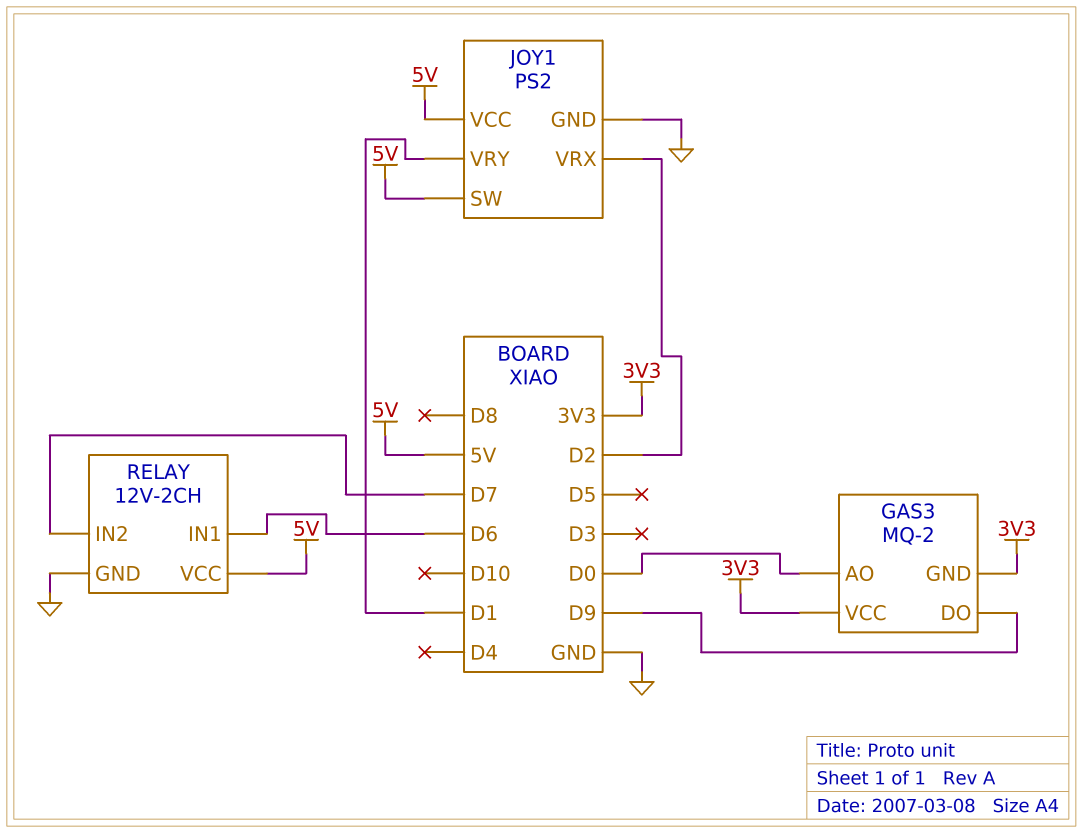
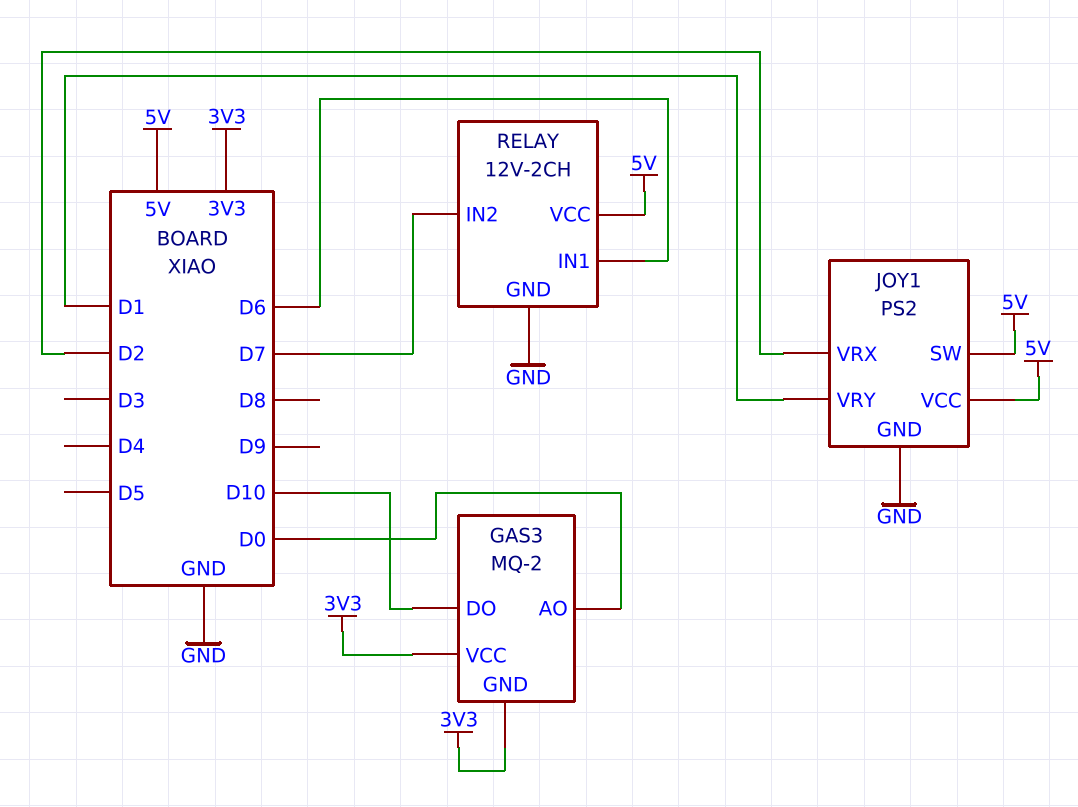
GAS3 pin DO: D9 -> D10

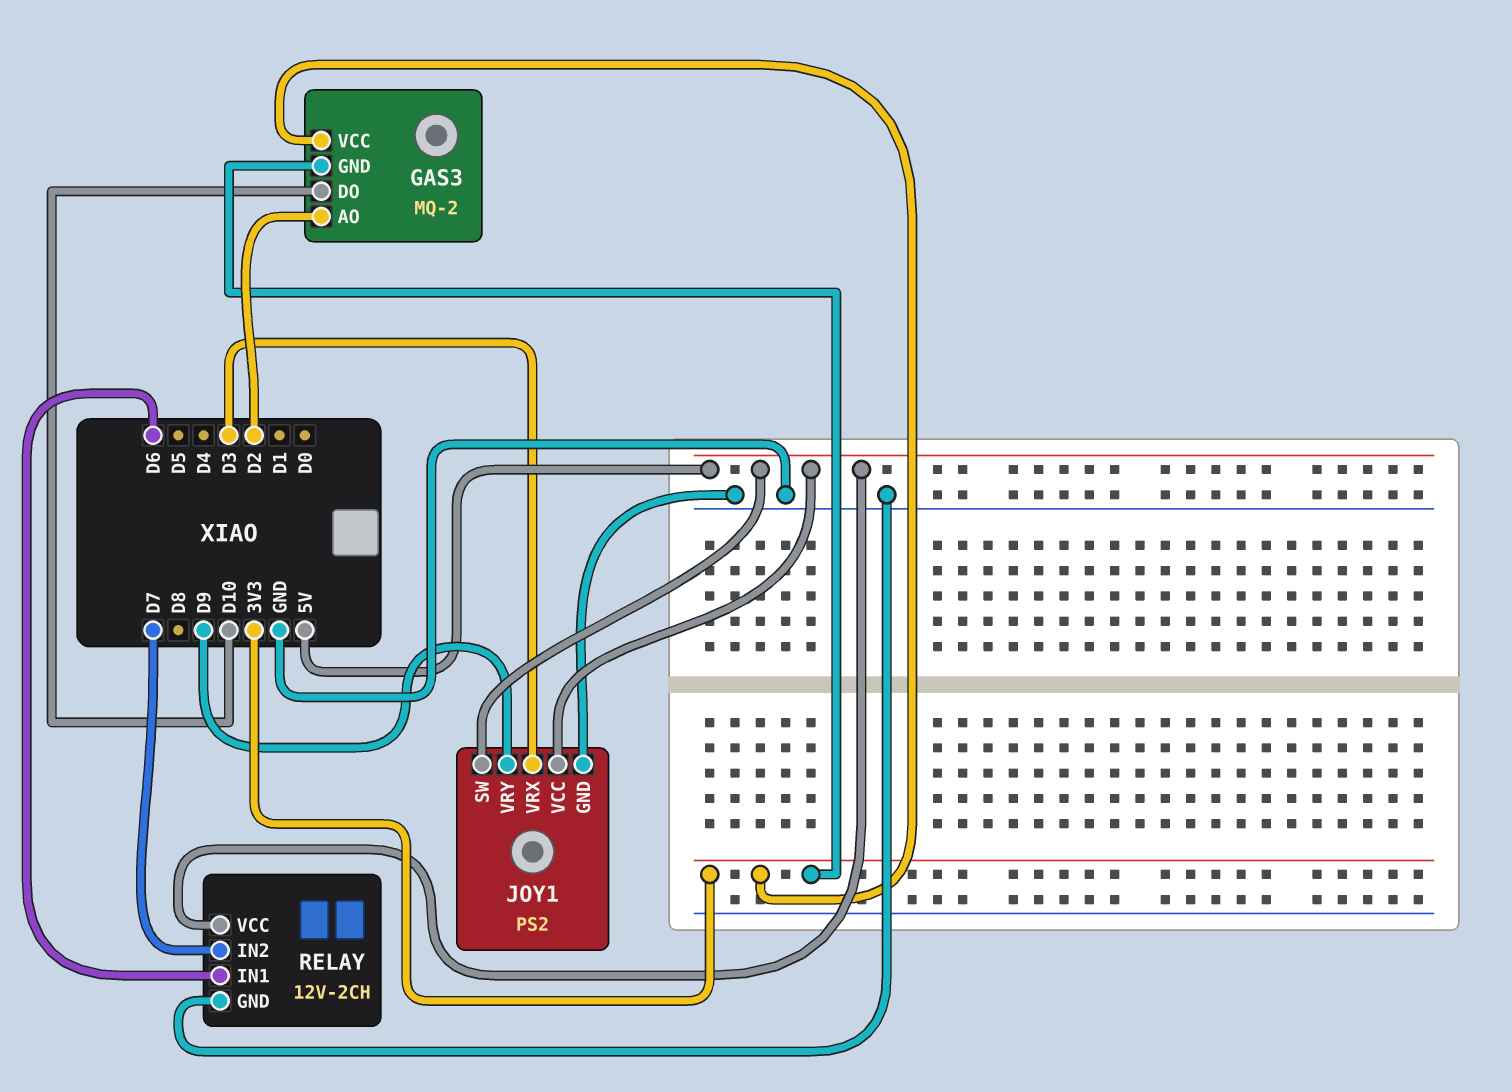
GAS3 pin AO: D0 -> D2
JOY1 pin VRX: D2 -> D3
JOY1 pin VRY: D1 -> D9

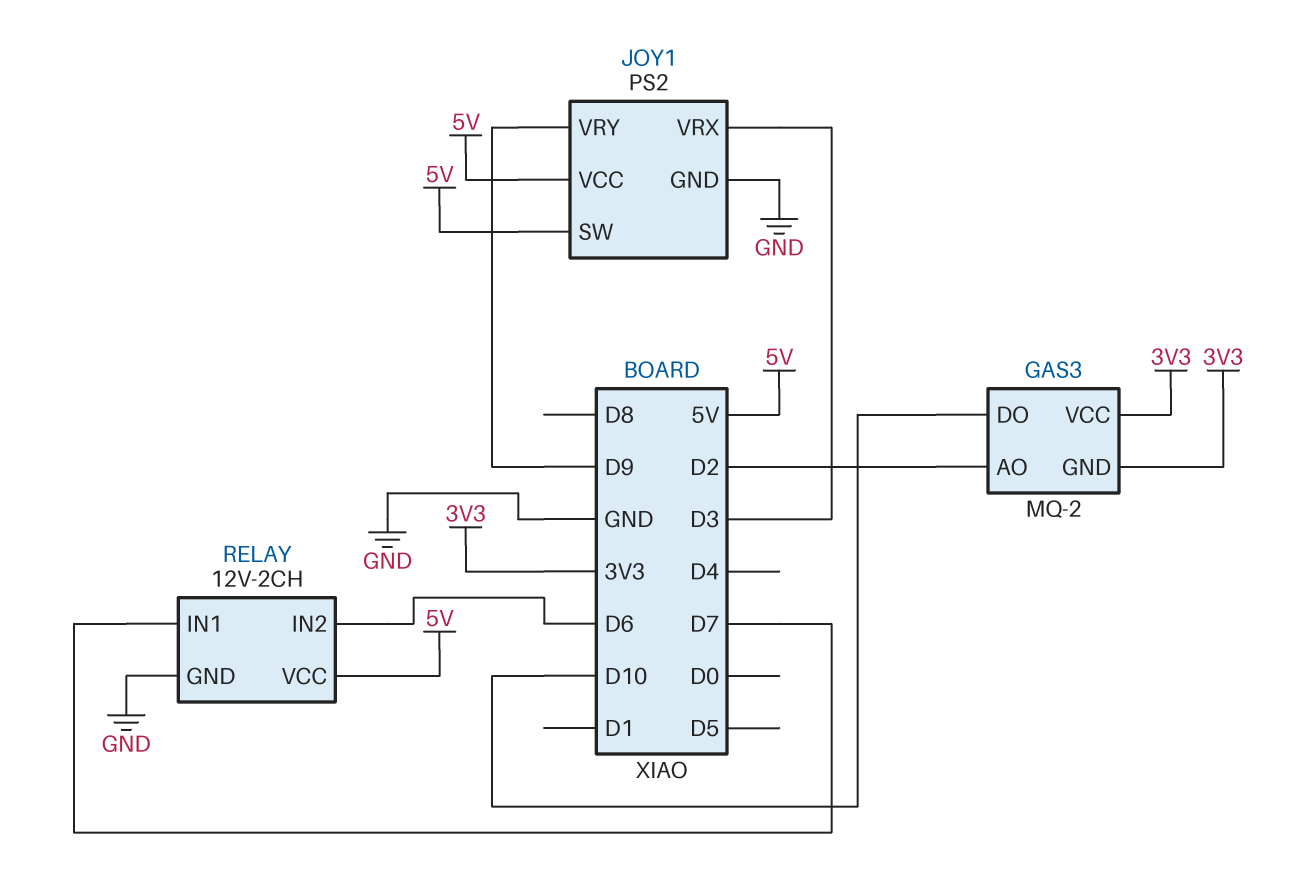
RELAY pin IN1: D6 -> D7
RELAY pin IN2: D7 -> D6

